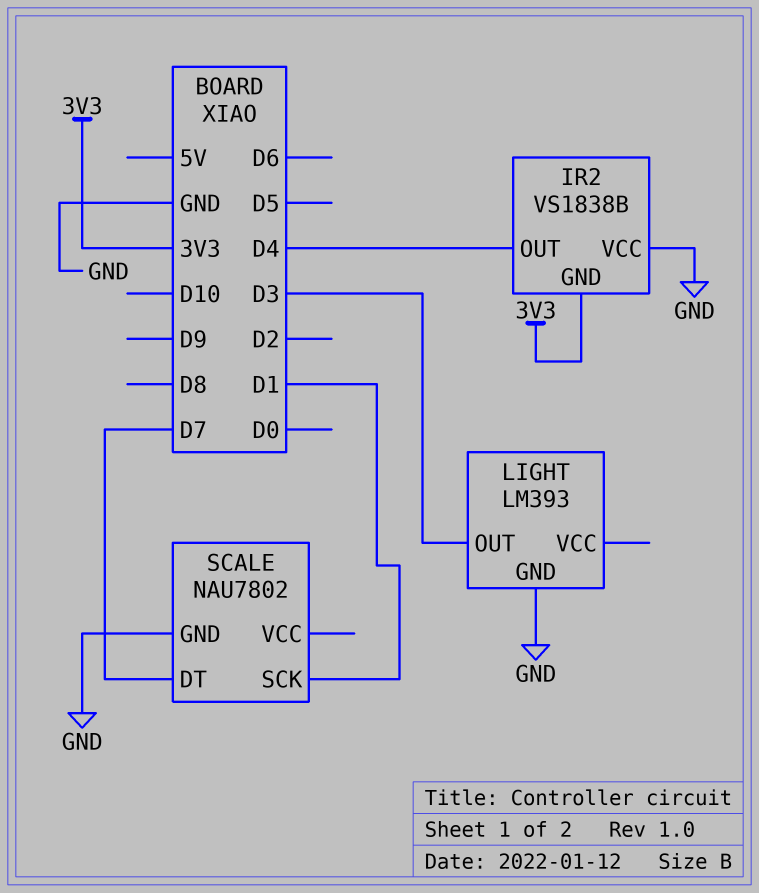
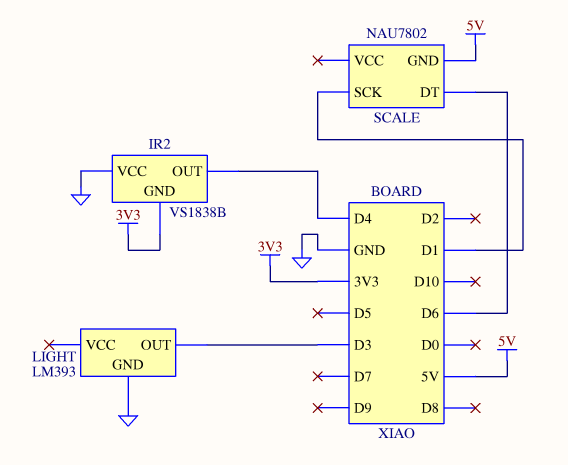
SCALE pin DT: D7 -> D6
SCALE pin GND: GND -> 5V

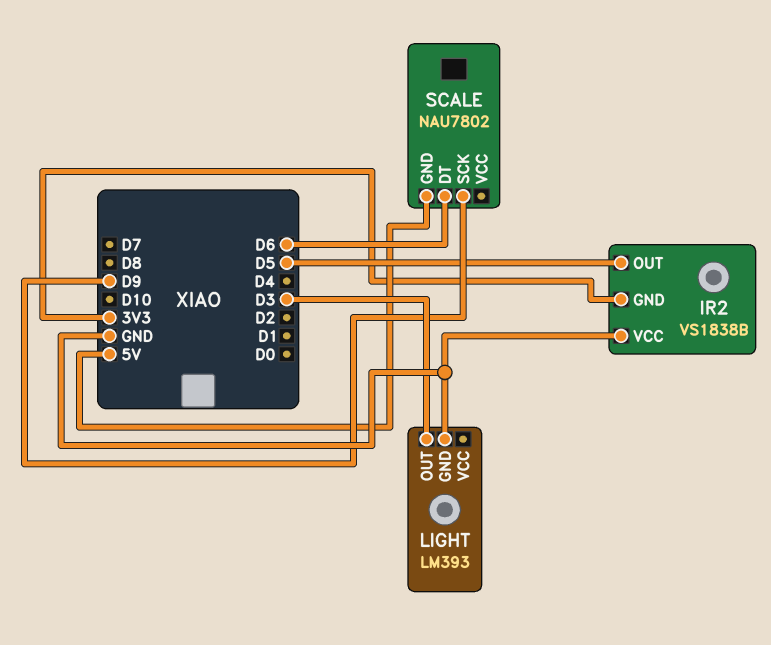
IR2 pin OUT: D4 -> D5
SCALE pin SCK: D1 -> D9

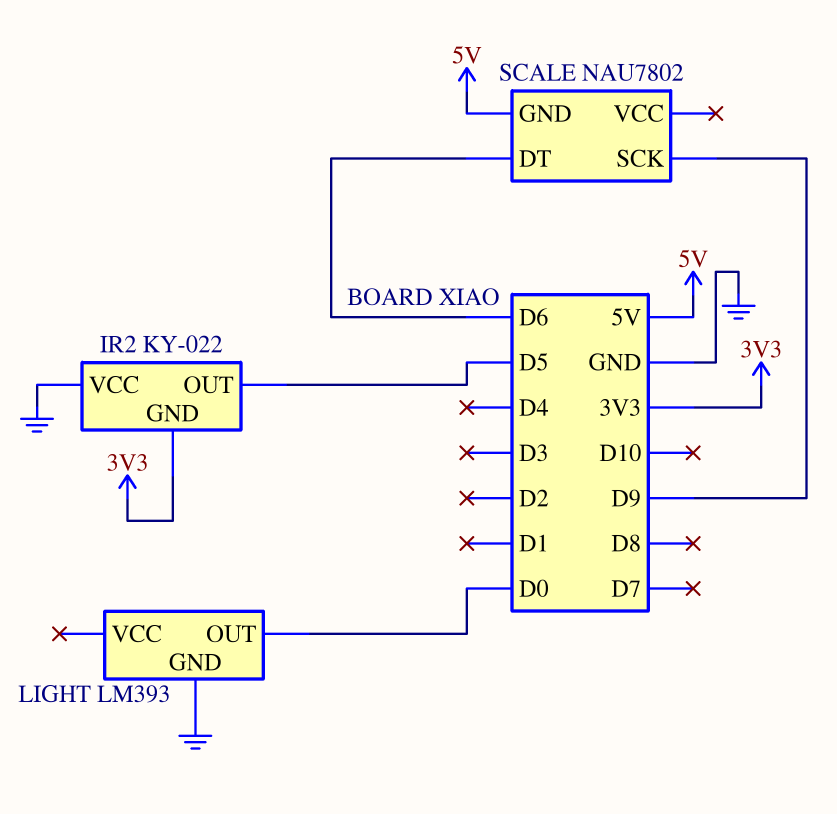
IR2: VS1838B -> KY-022
LIGHT pin OUT: D3 -> D0

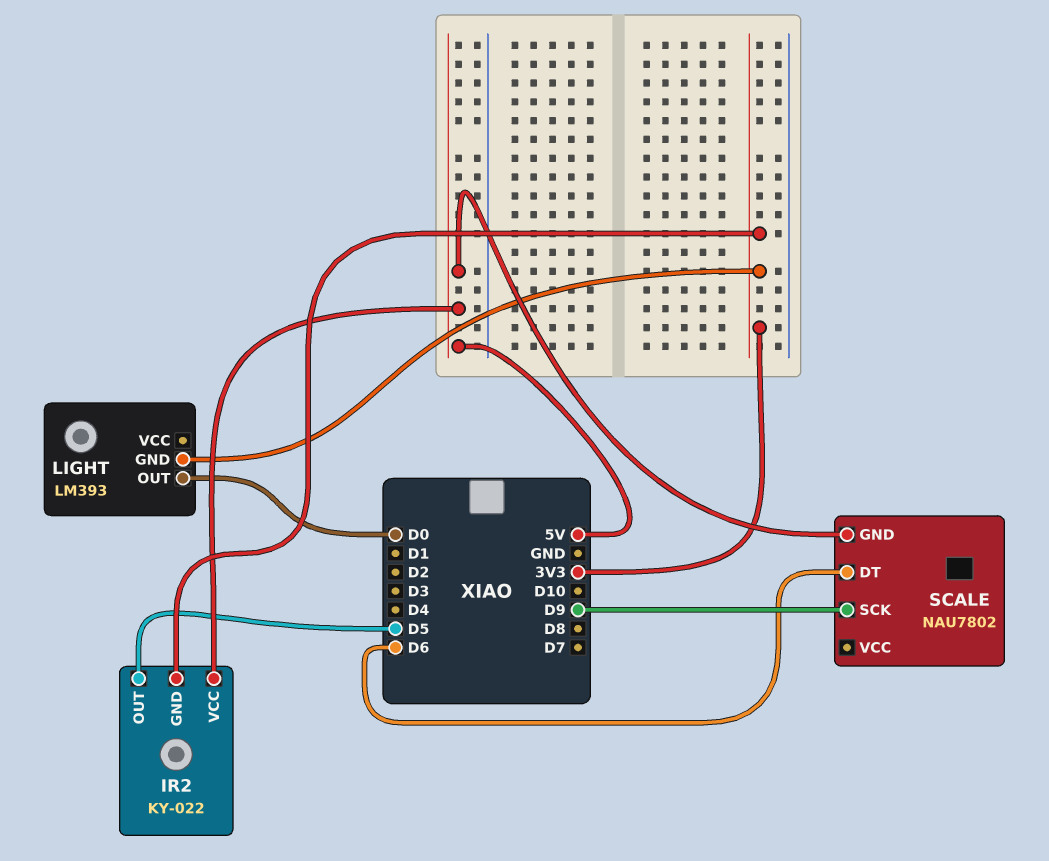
IR2 pin VCC: GND -> 5V
LIGHT pin GND: GND -> 3V3

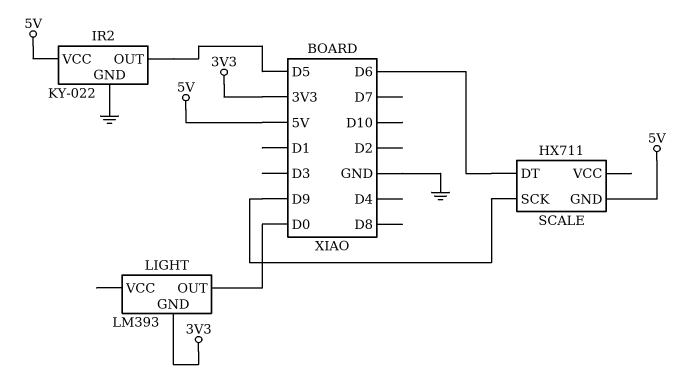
IR2 pin GND: 3V3 -> GND
SCALE: NAU7802 -> HX711

